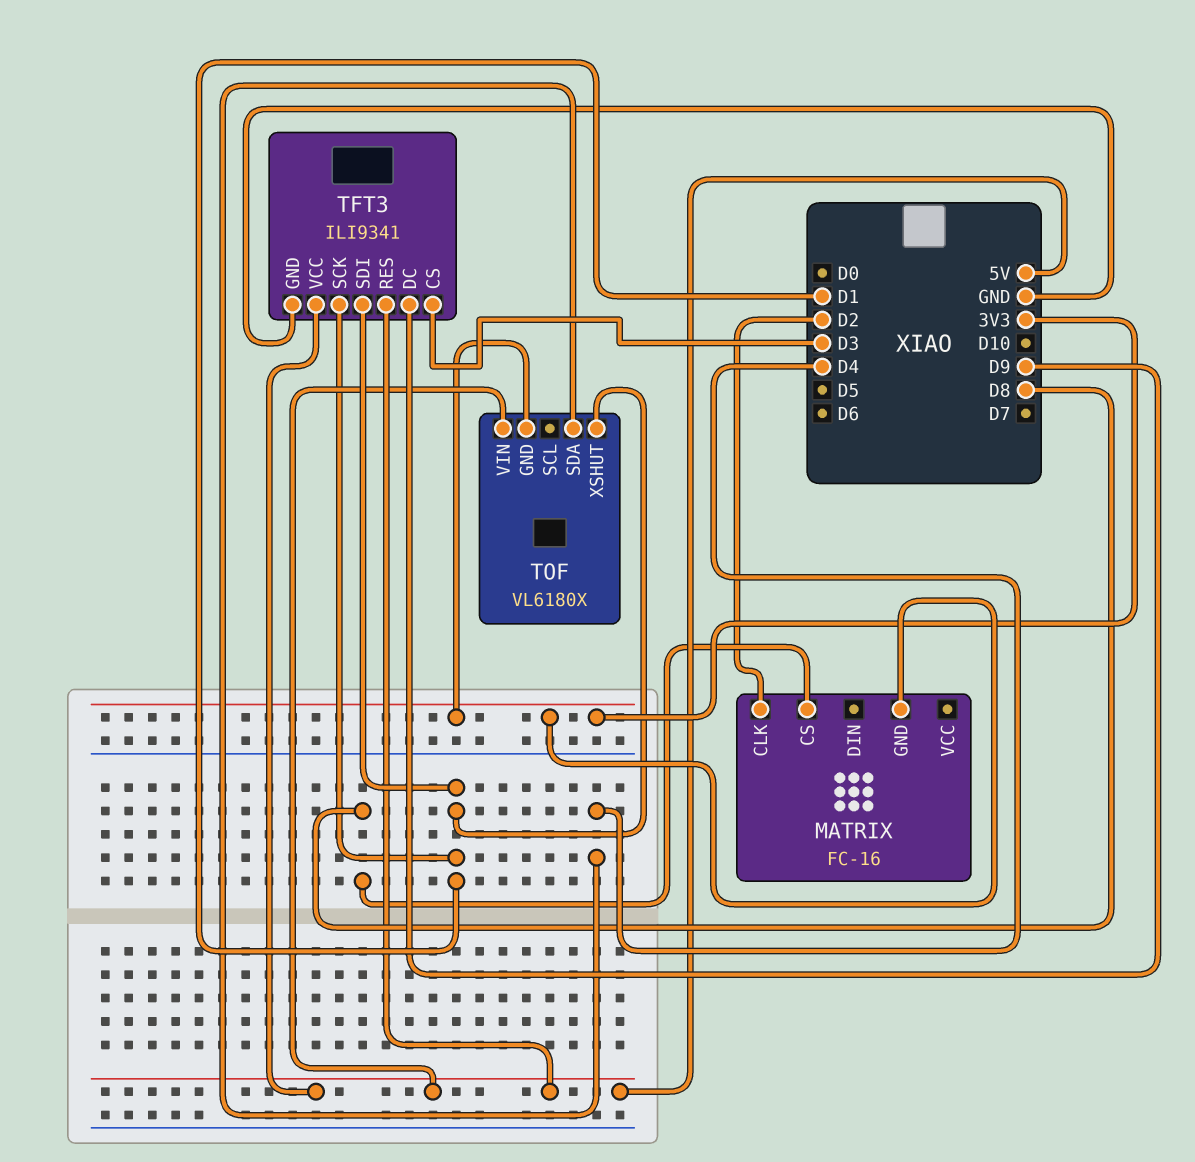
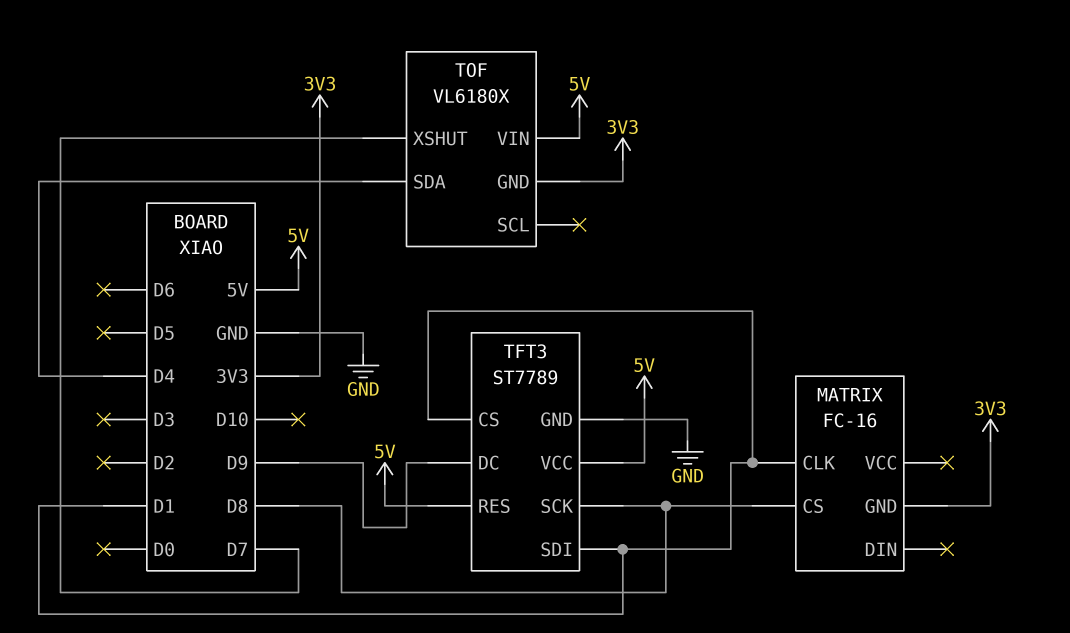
MATRIX pin CLK: D2 -> D1
TFT3: ILI9341 -> ST7789
TFT3 pin CS: D3 -> D1
TFT3 pin SCK: D1 -> D8
TOF pin XSHUT: D1 -> D7

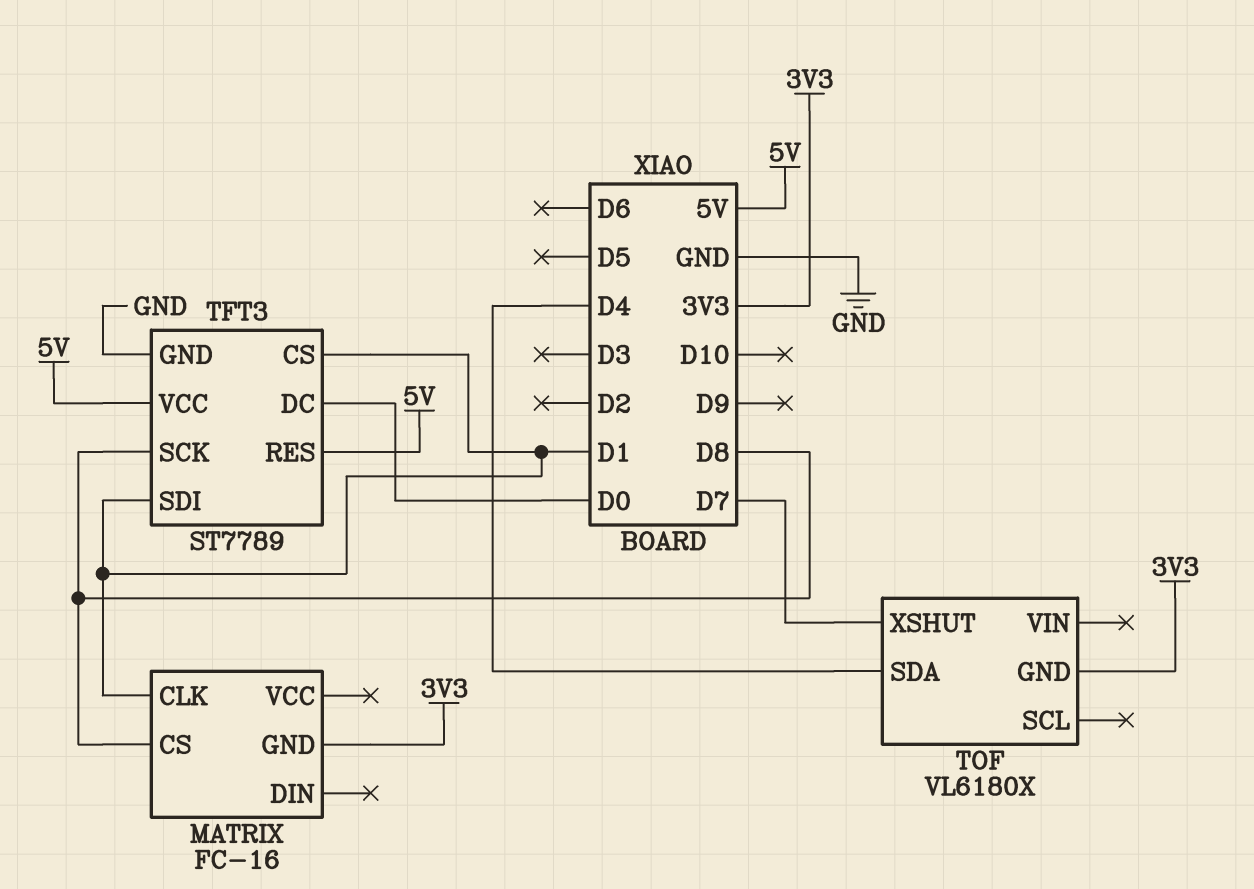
TFT3 pin DC: D9 -> D0
TOF pin VIN: 5V -> none

